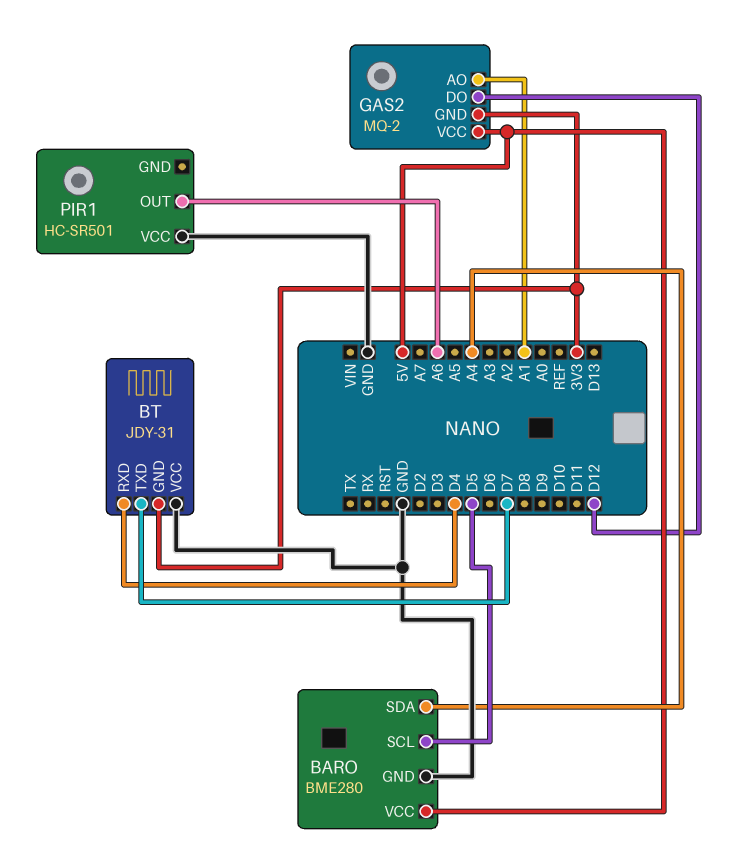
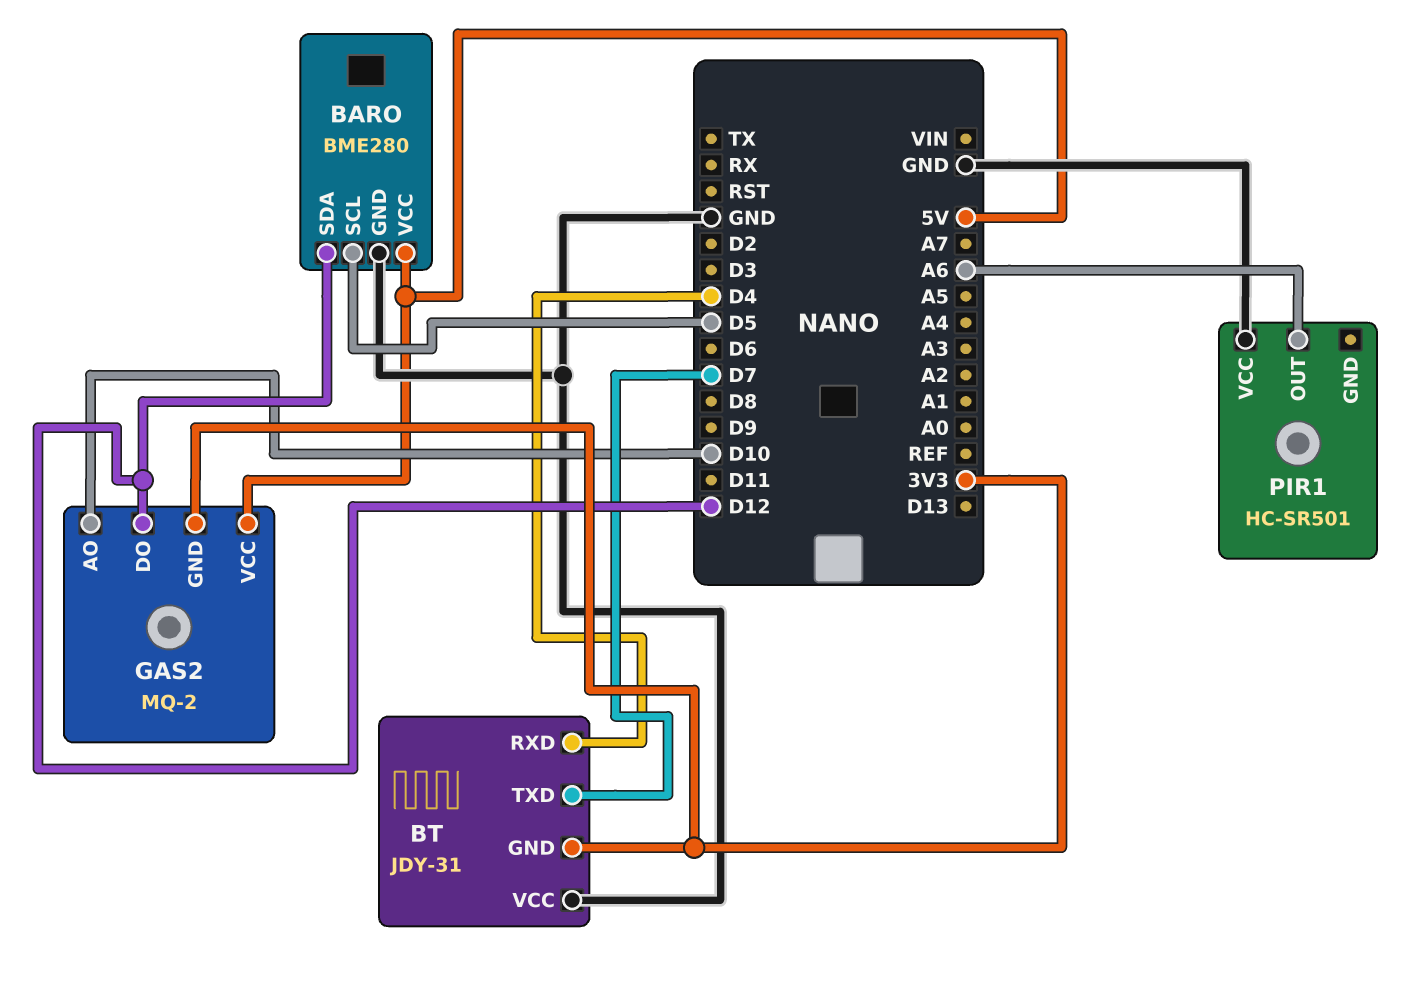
BARO pin SDA: A4 -> D12
GAS2 pin AO: A1 -> D10

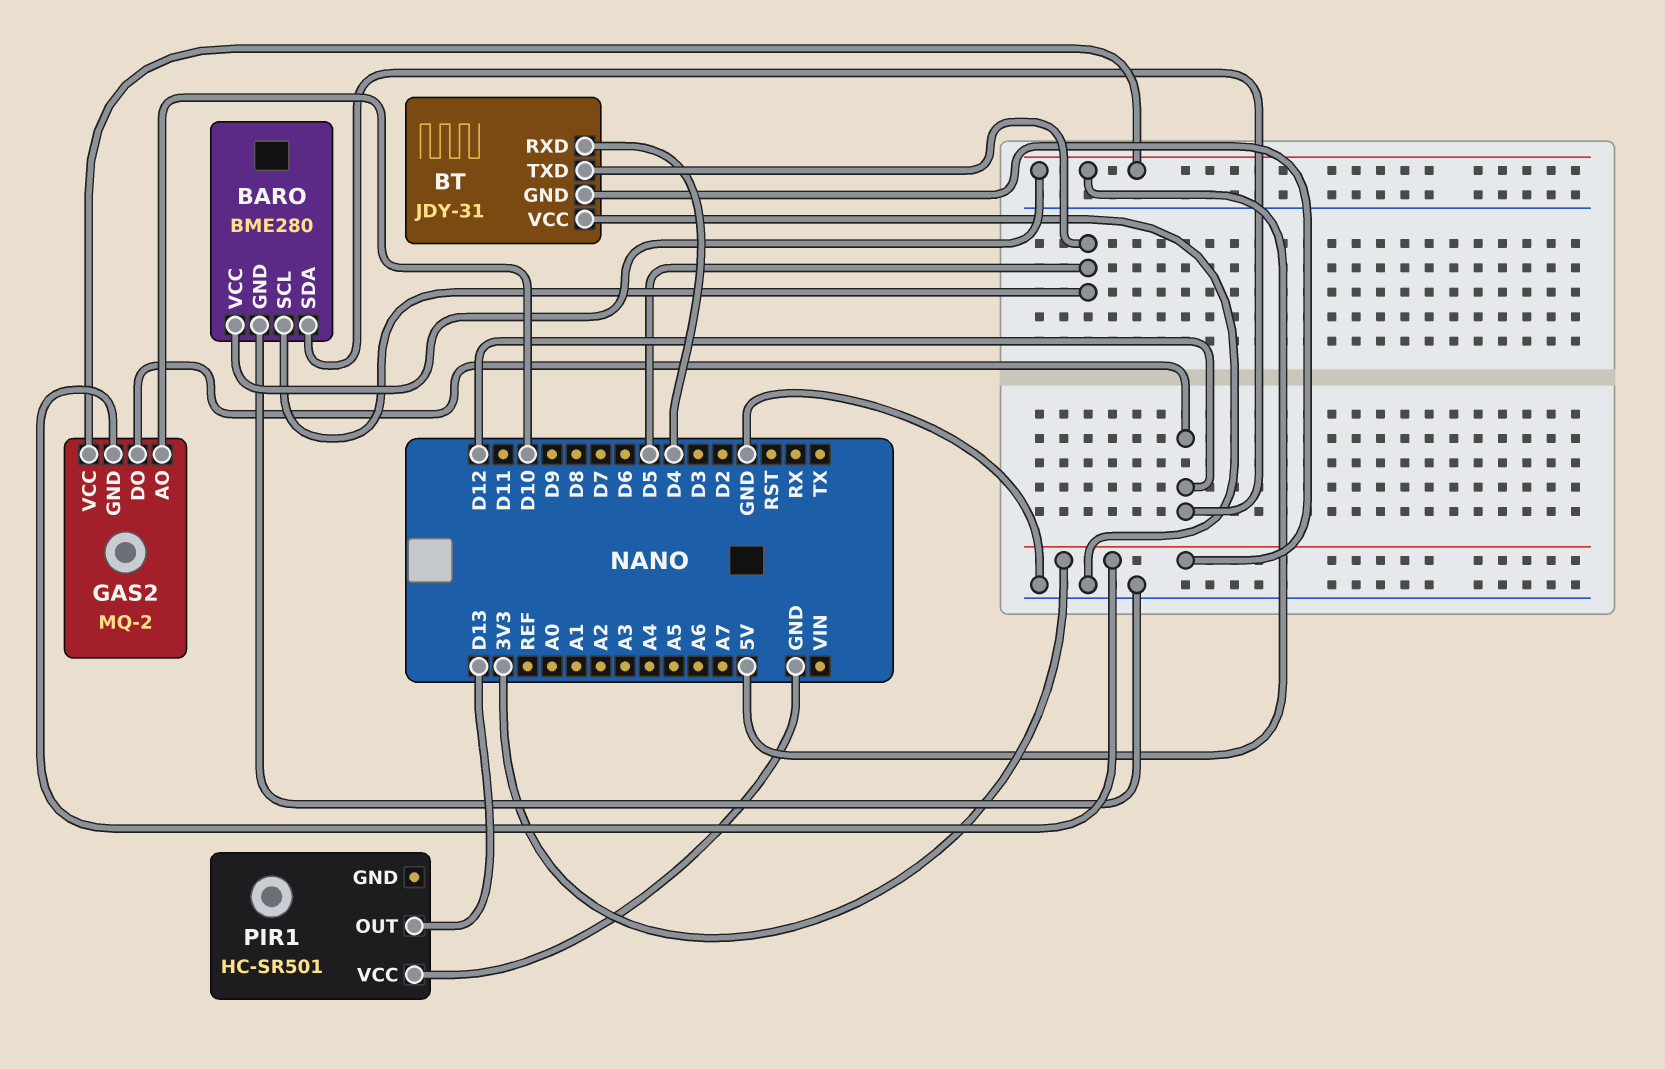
BT pin TXD: D7 -> D5
PIR1 pin OUT: A6 -> D13

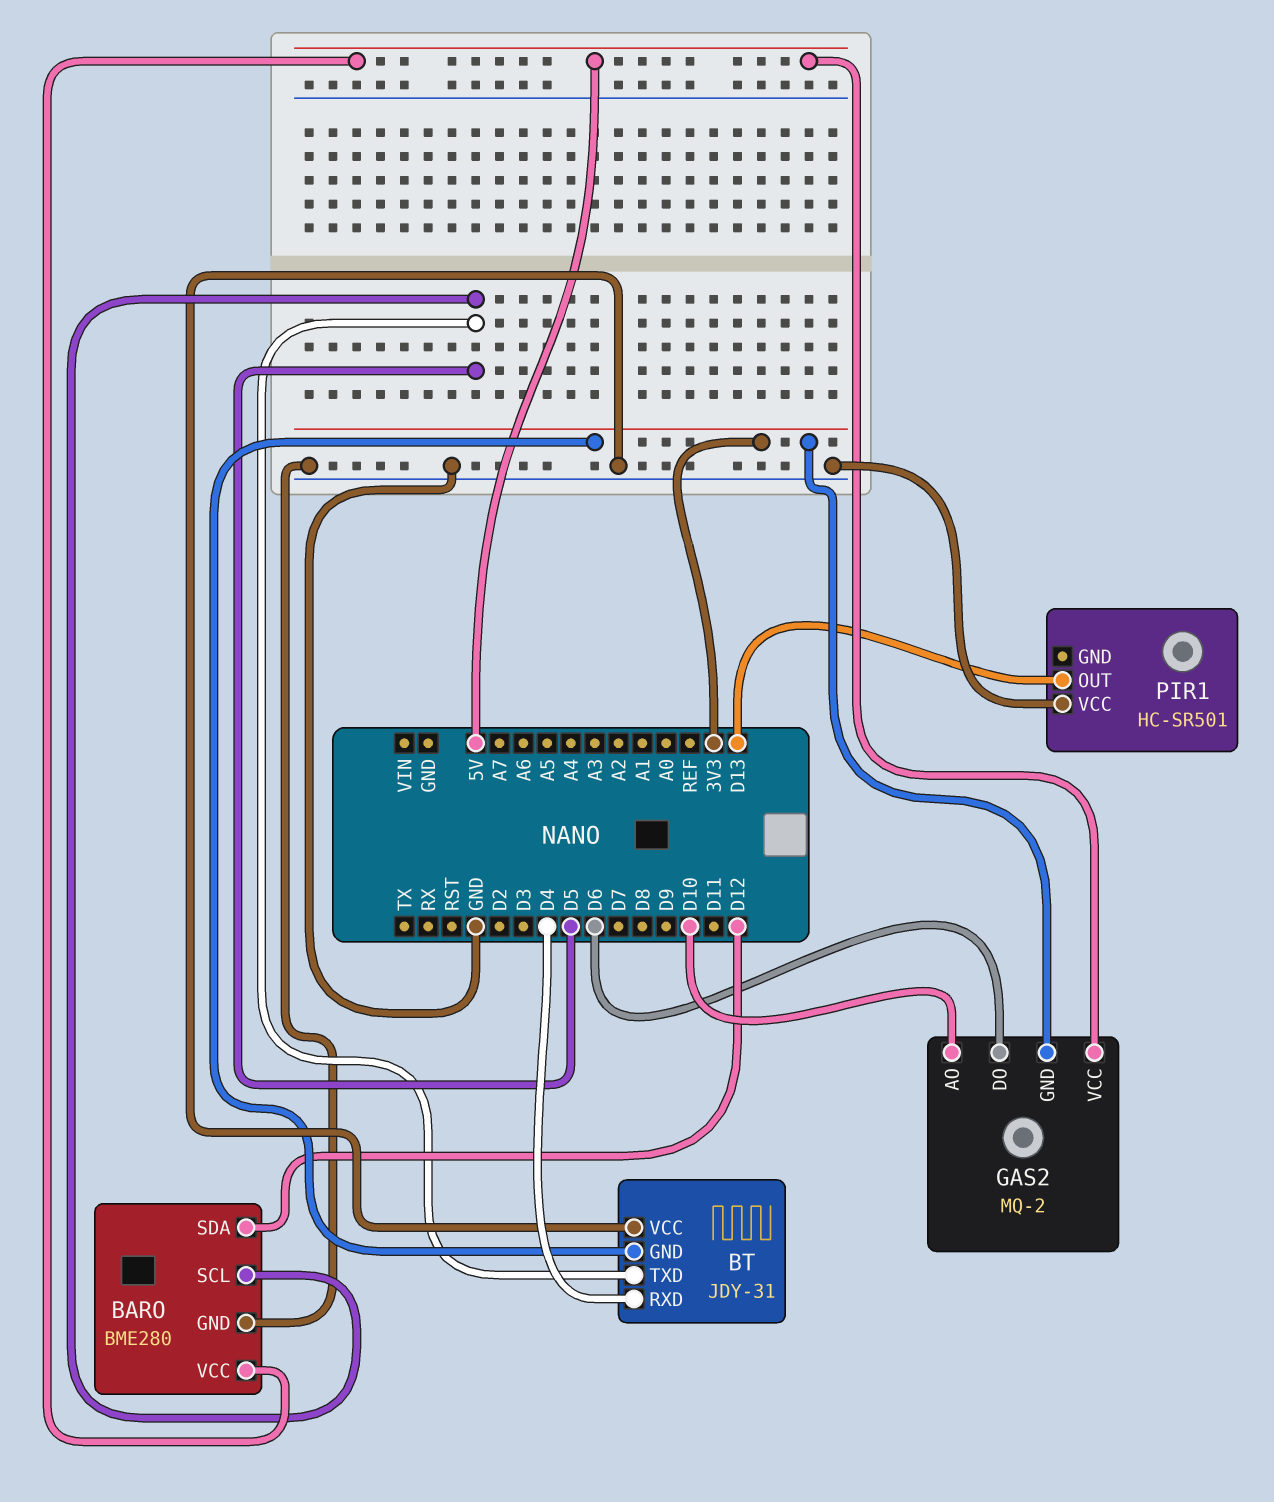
GAS2 pin DO: D12 -> D6

